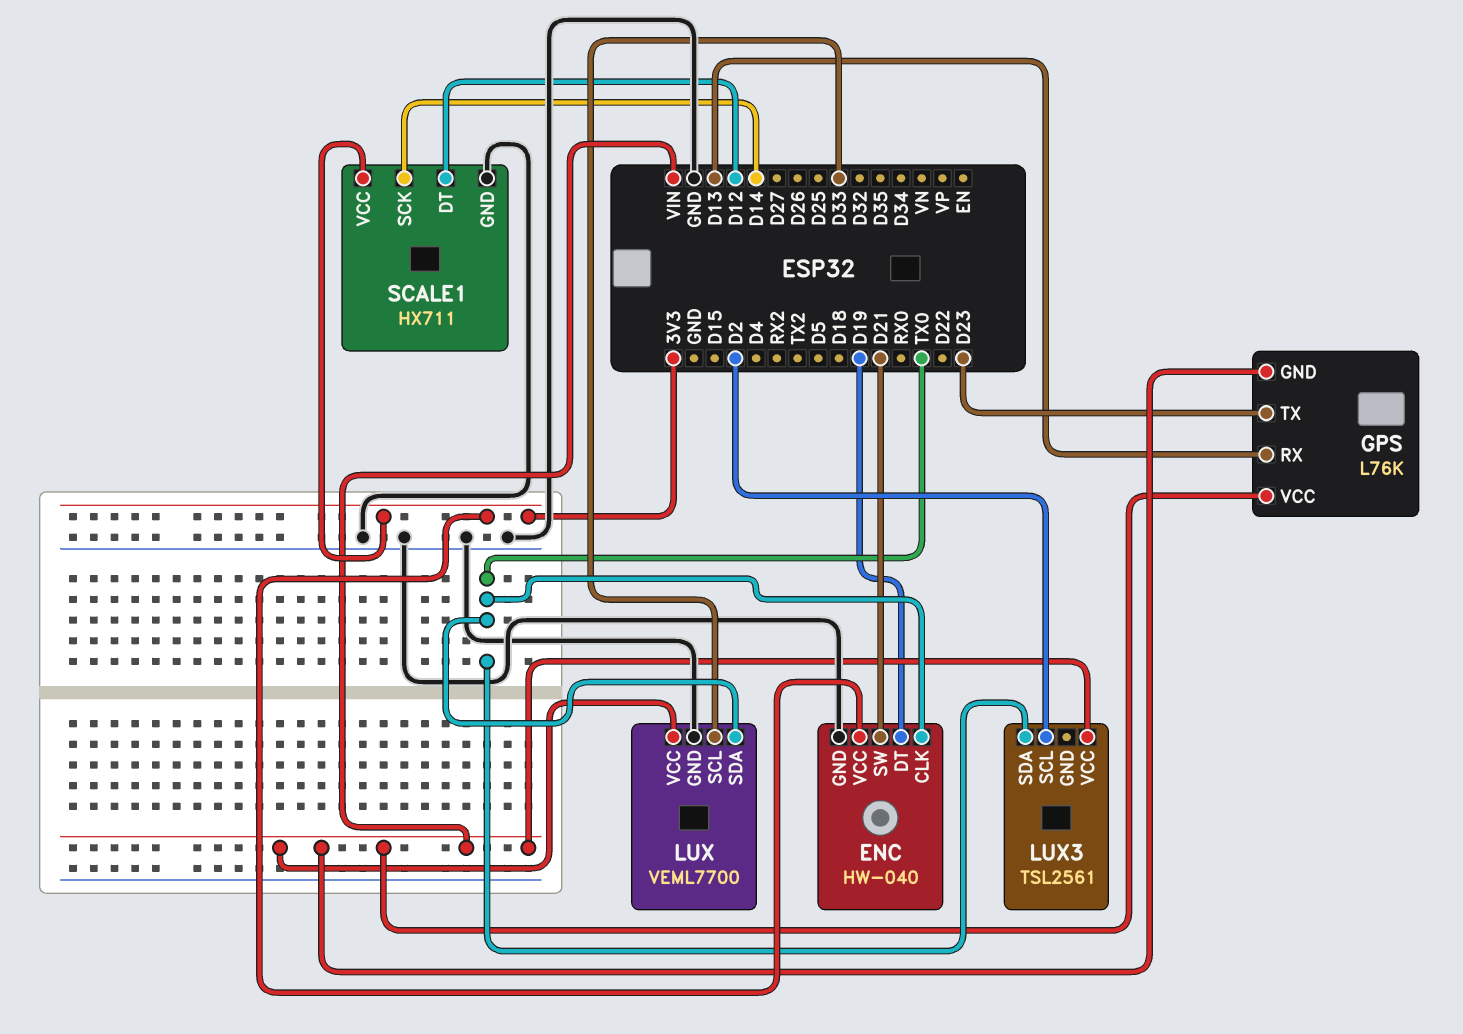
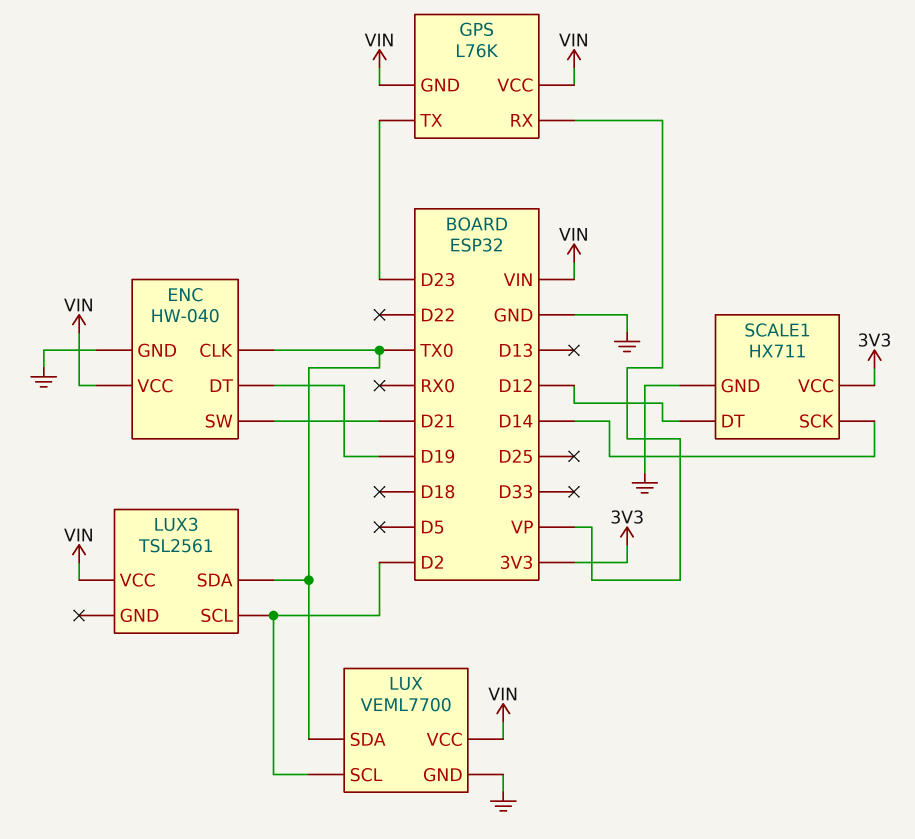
ENC pin VCC: 3V3 -> VIN
GPS pin RX: D13 -> VP
LUX pin SCL: D33 -> D2

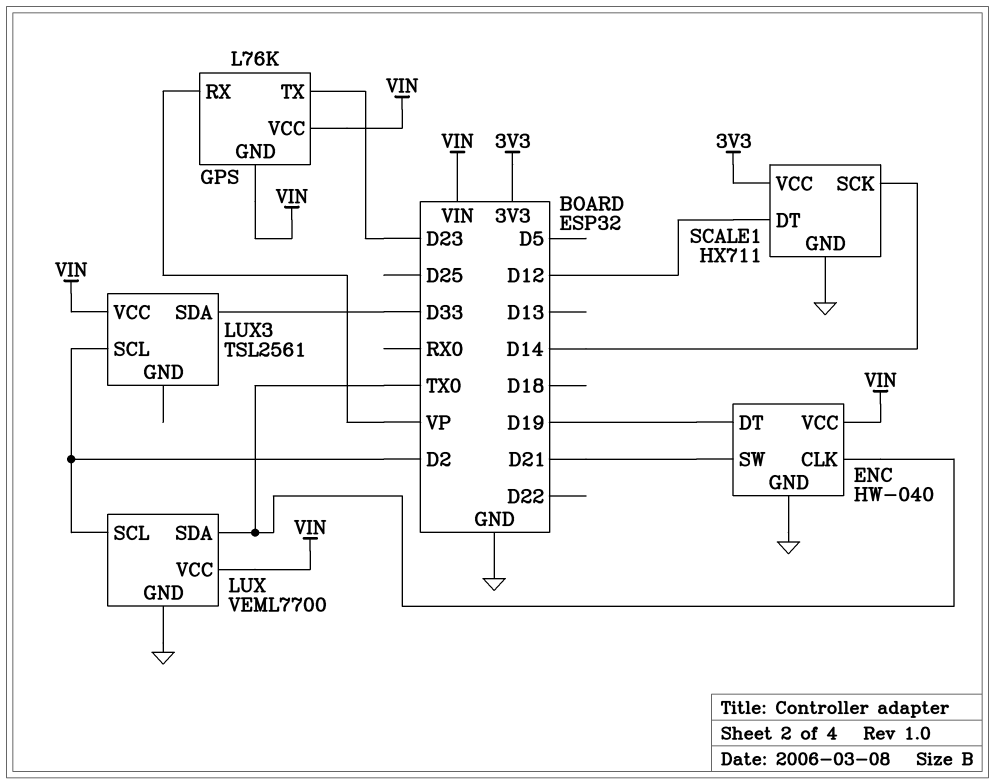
LUX3 pin SDA: TX0 -> D33

